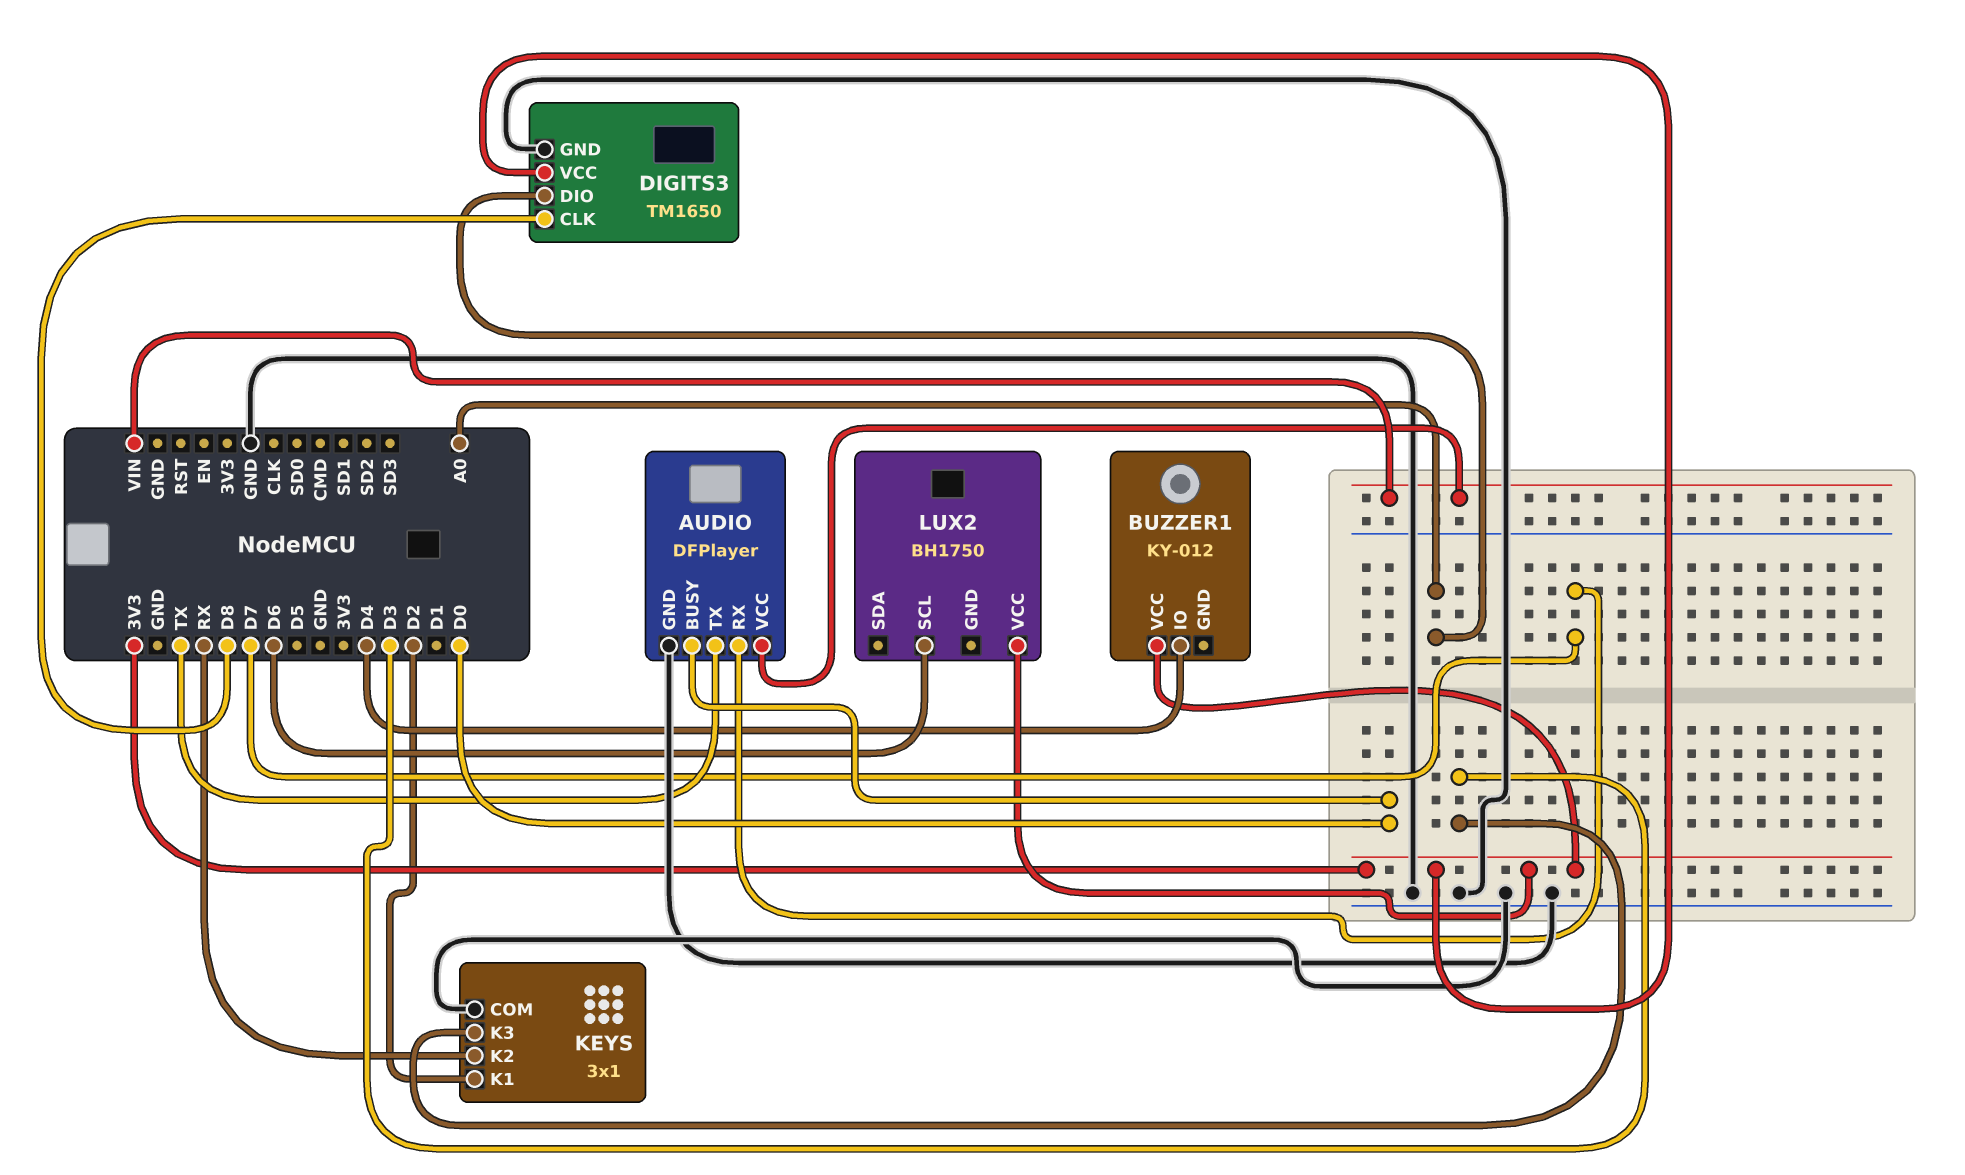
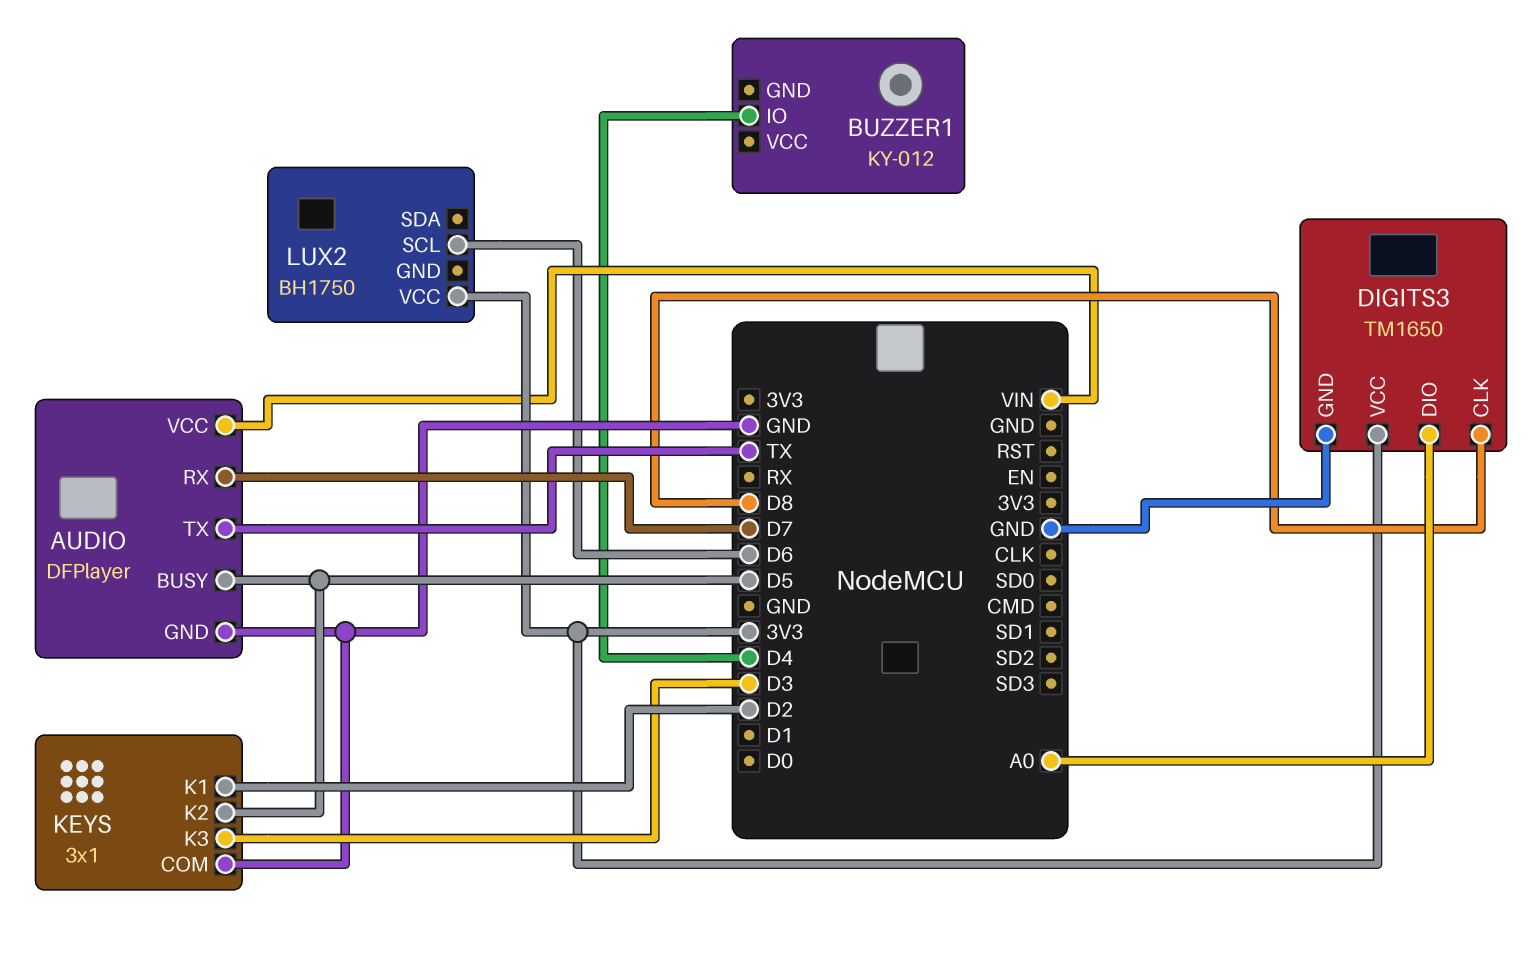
AUDIO pin BUSY: D0 -> D5
BUZZER1 pin VCC: 3V3 -> none
KEYS pin K2: RX -> D5

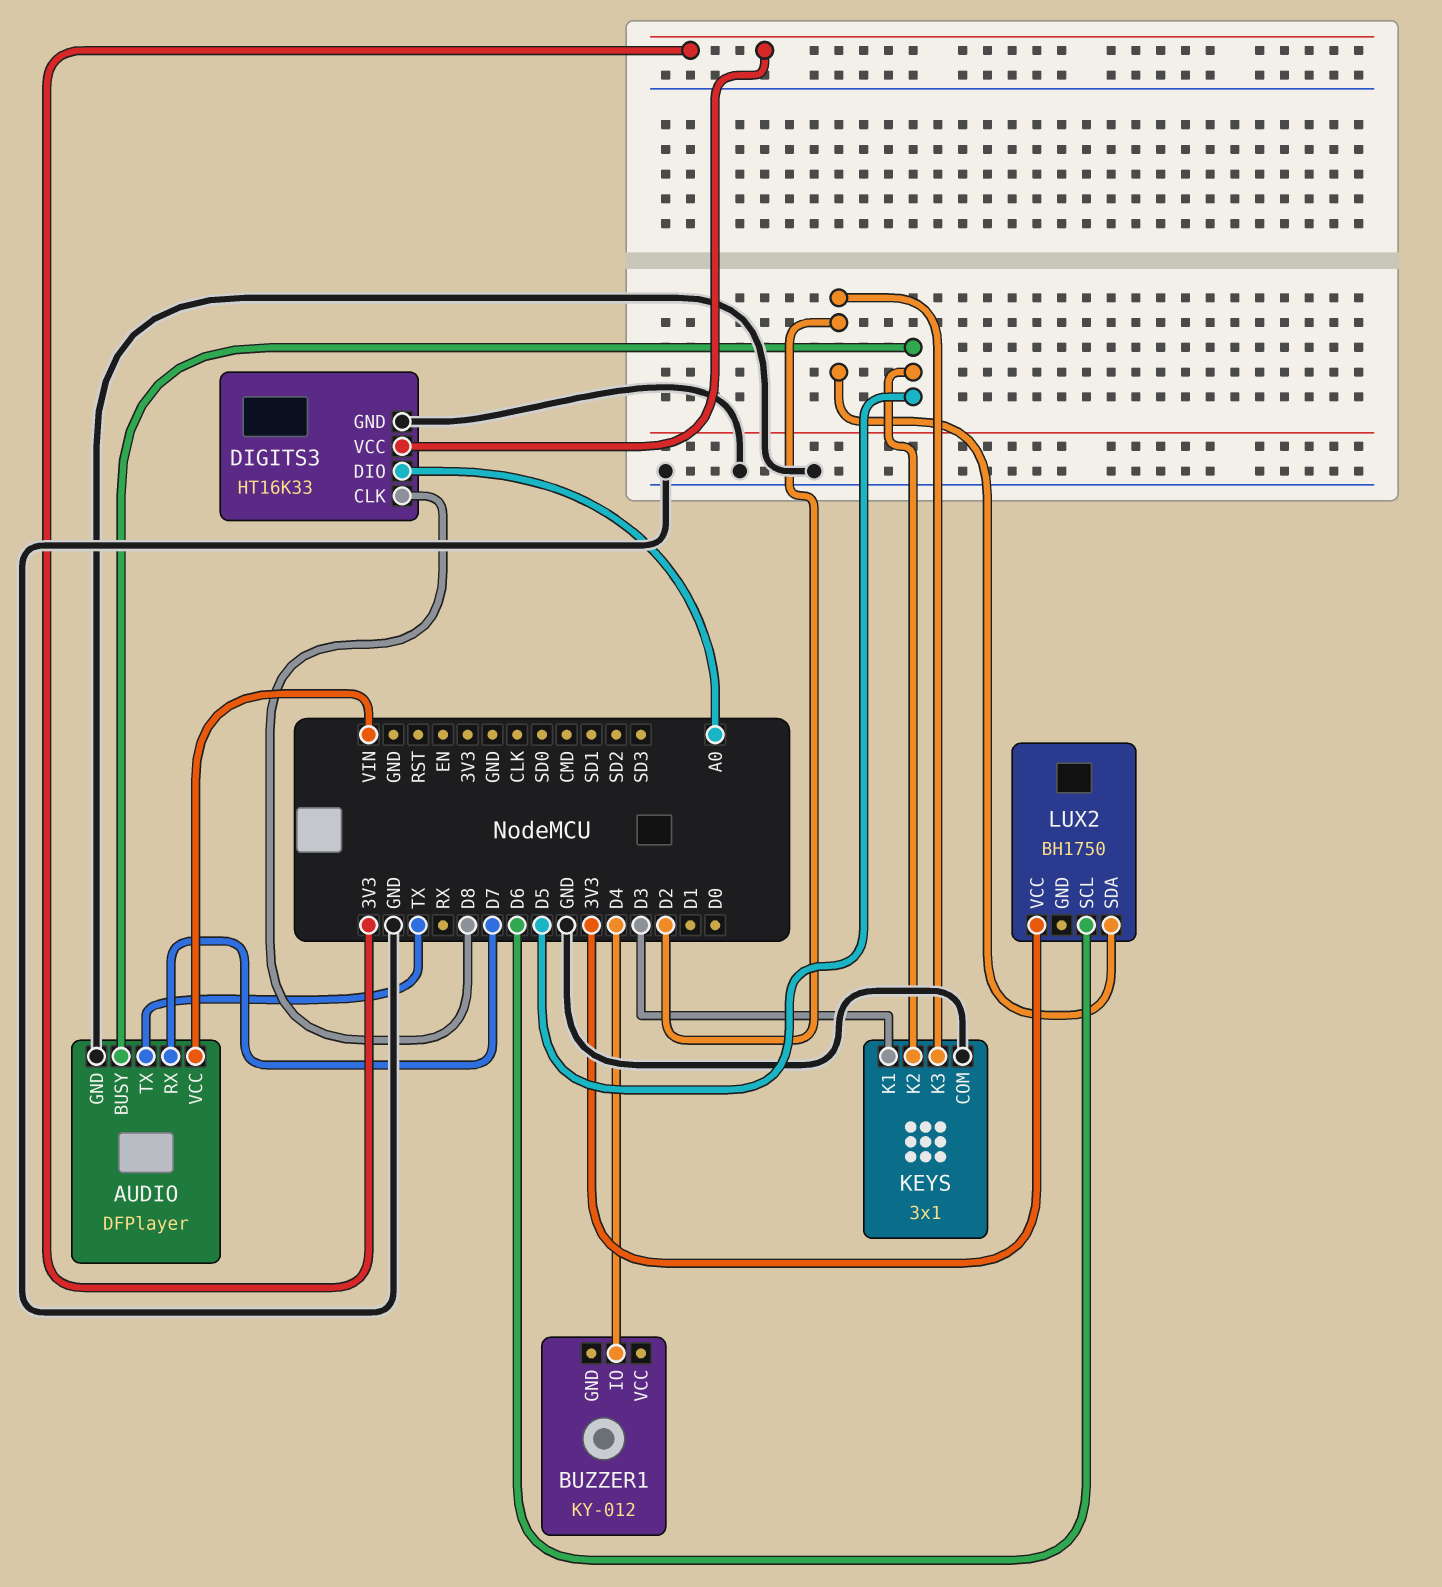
DIGITS3: TM1650 -> HT16K33
KEYS pin K1: D2 -> D3
KEYS pin K3: D3 -> D2
LUX2 pin SDA: none -> D2

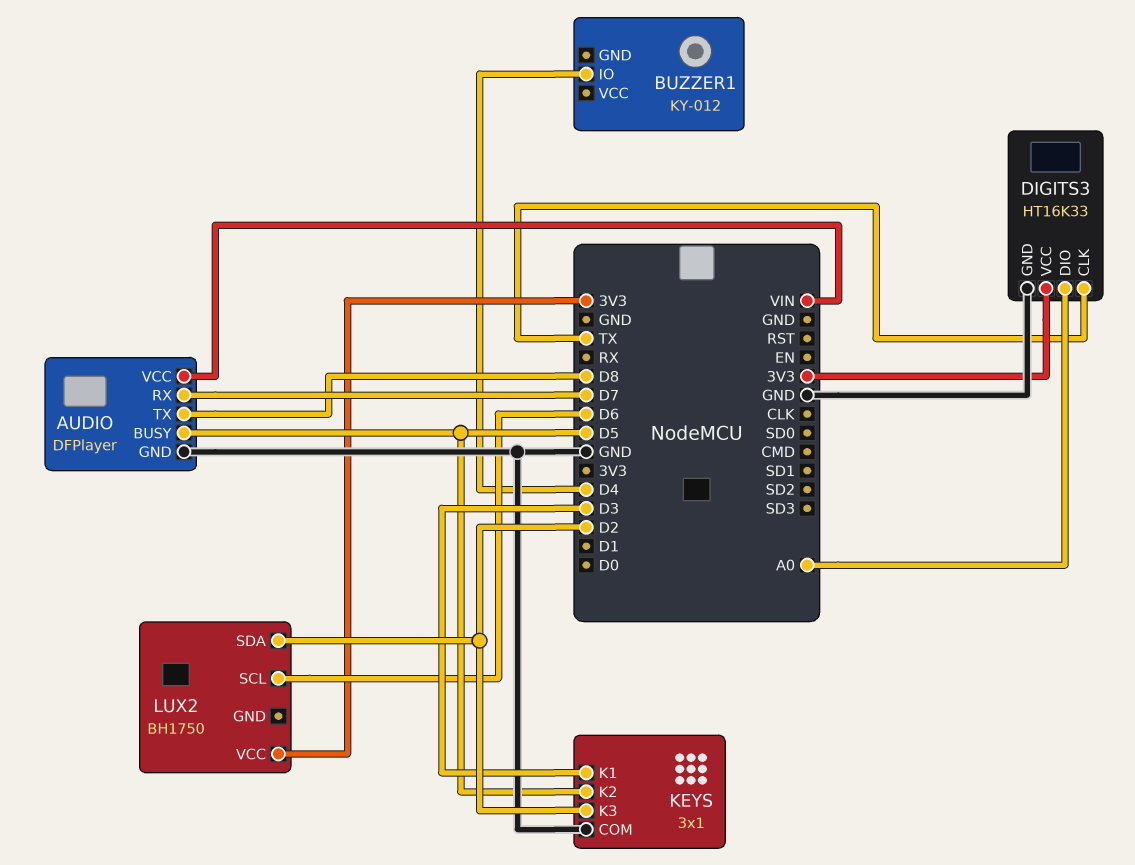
AUDIO pin TX: TX -> D8
DIGITS3 pin CLK: D8 -> TX

